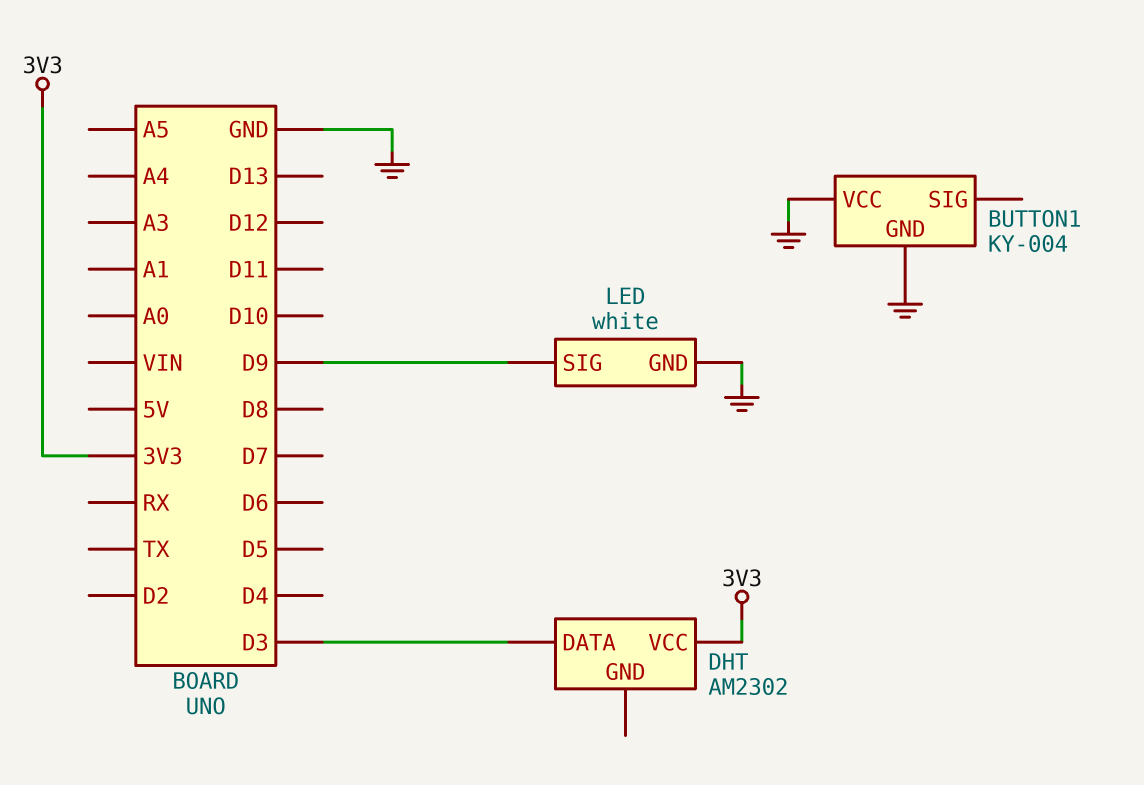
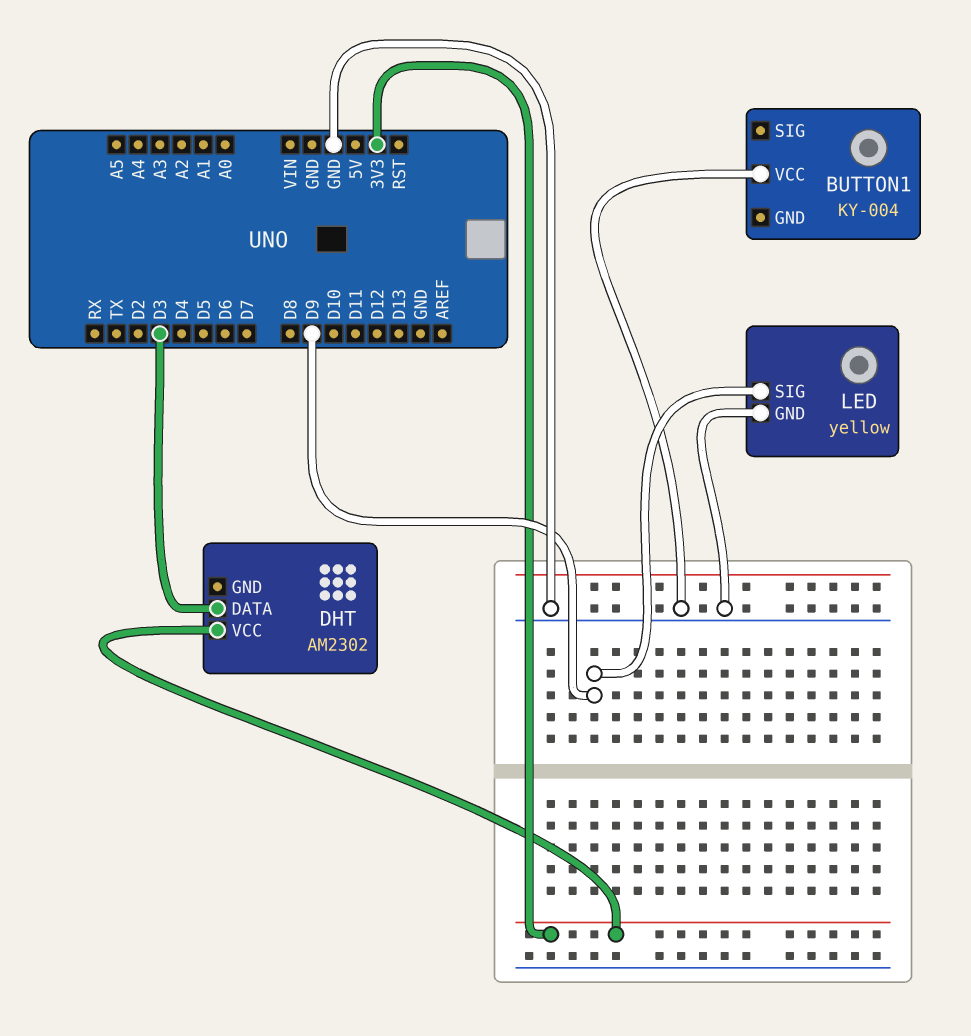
BUTTON1 pin GND: GND -> none
LED: white -> yellow

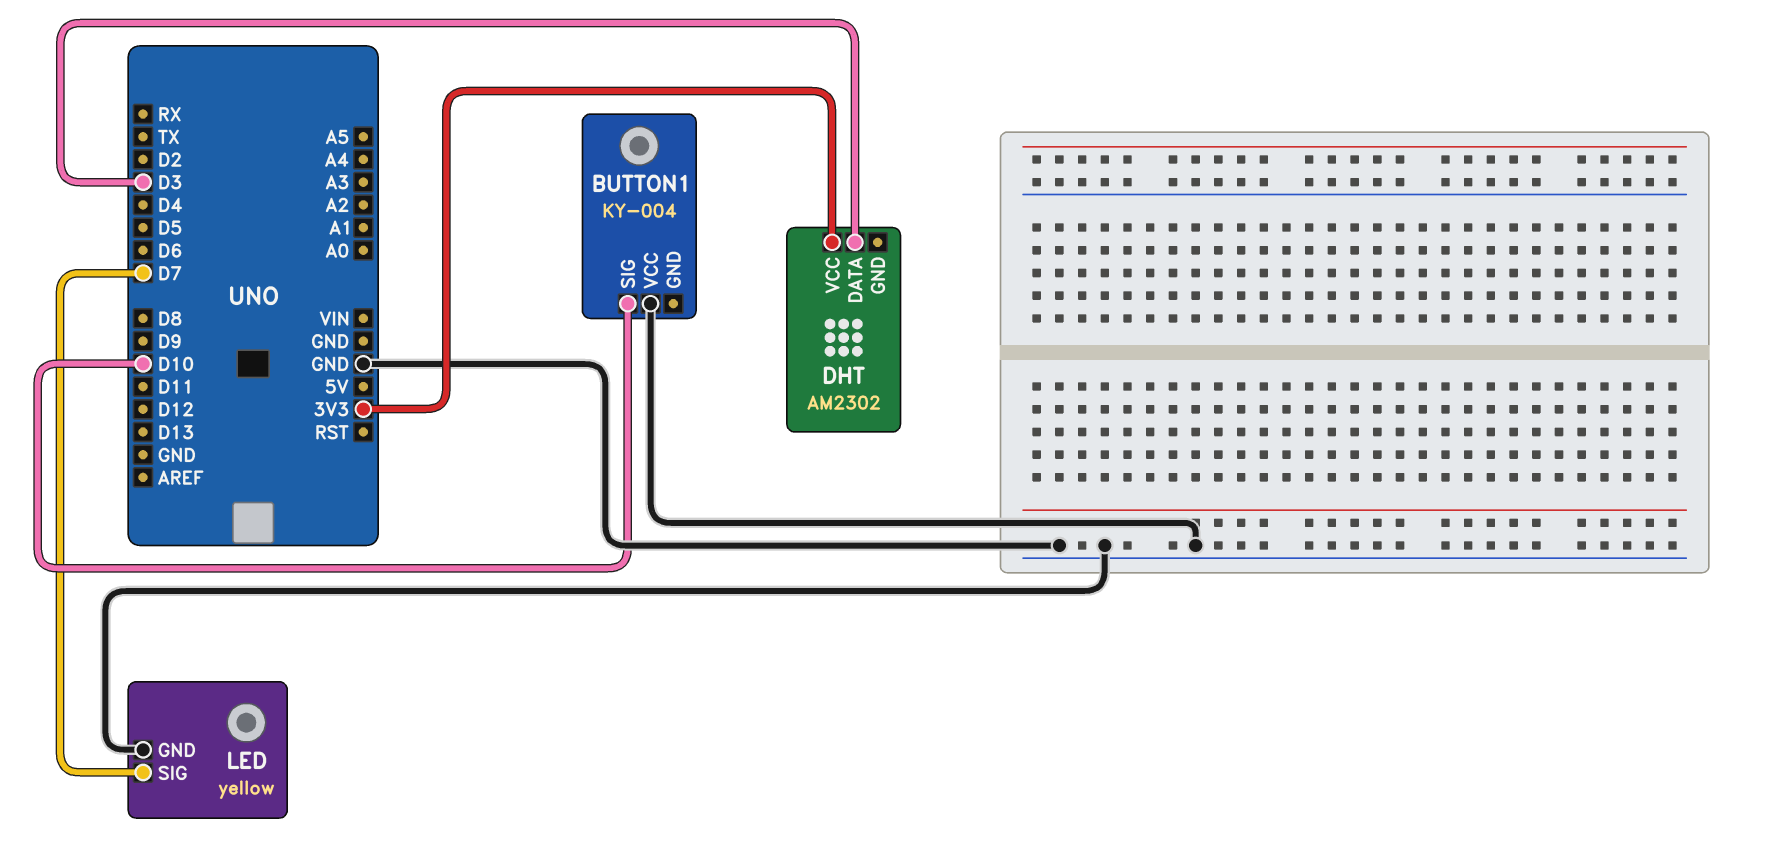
BUTTON1 pin SIG: none -> D10
LED pin SIG: D9 -> D7

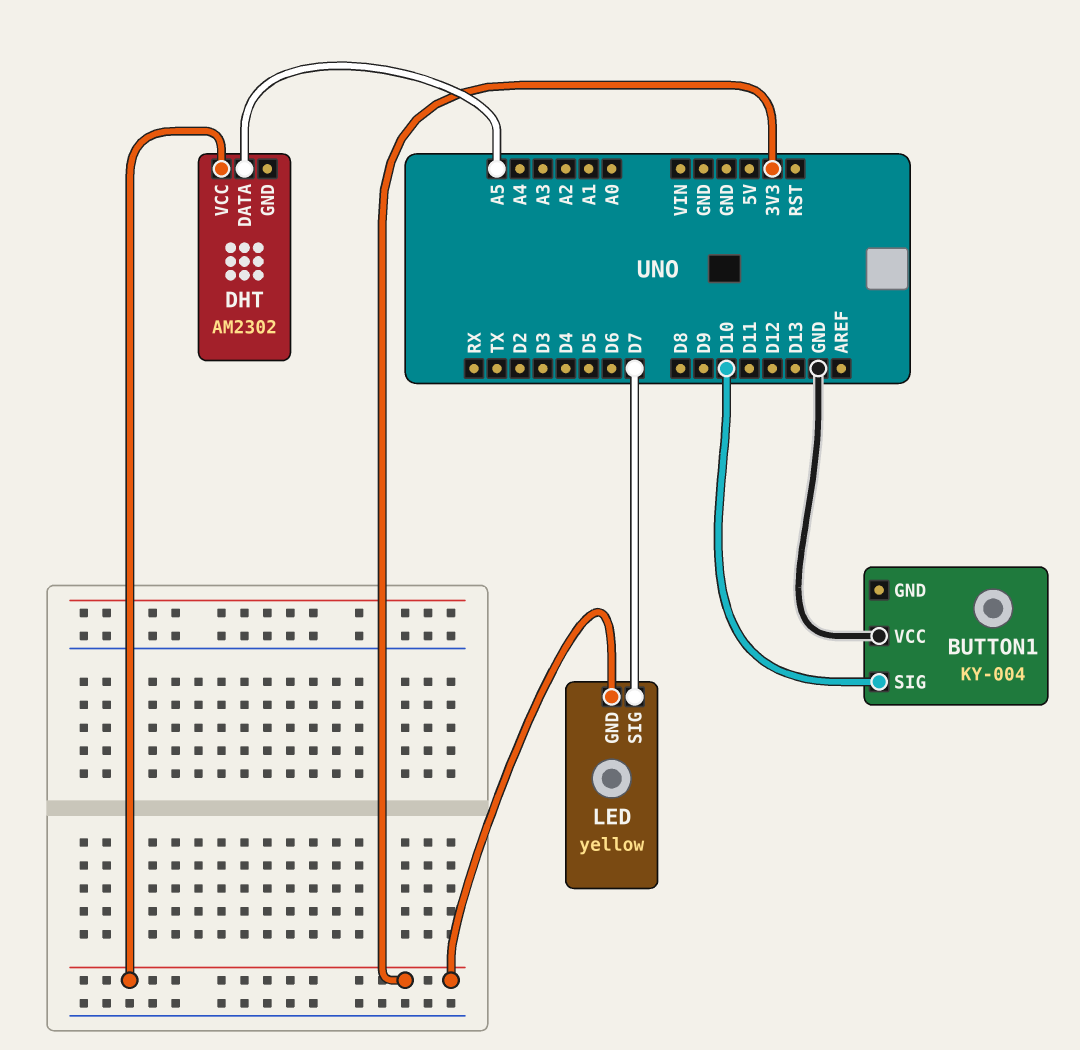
DHT pin DATA: D3 -> A5
LED pin GND: GND -> 3V3

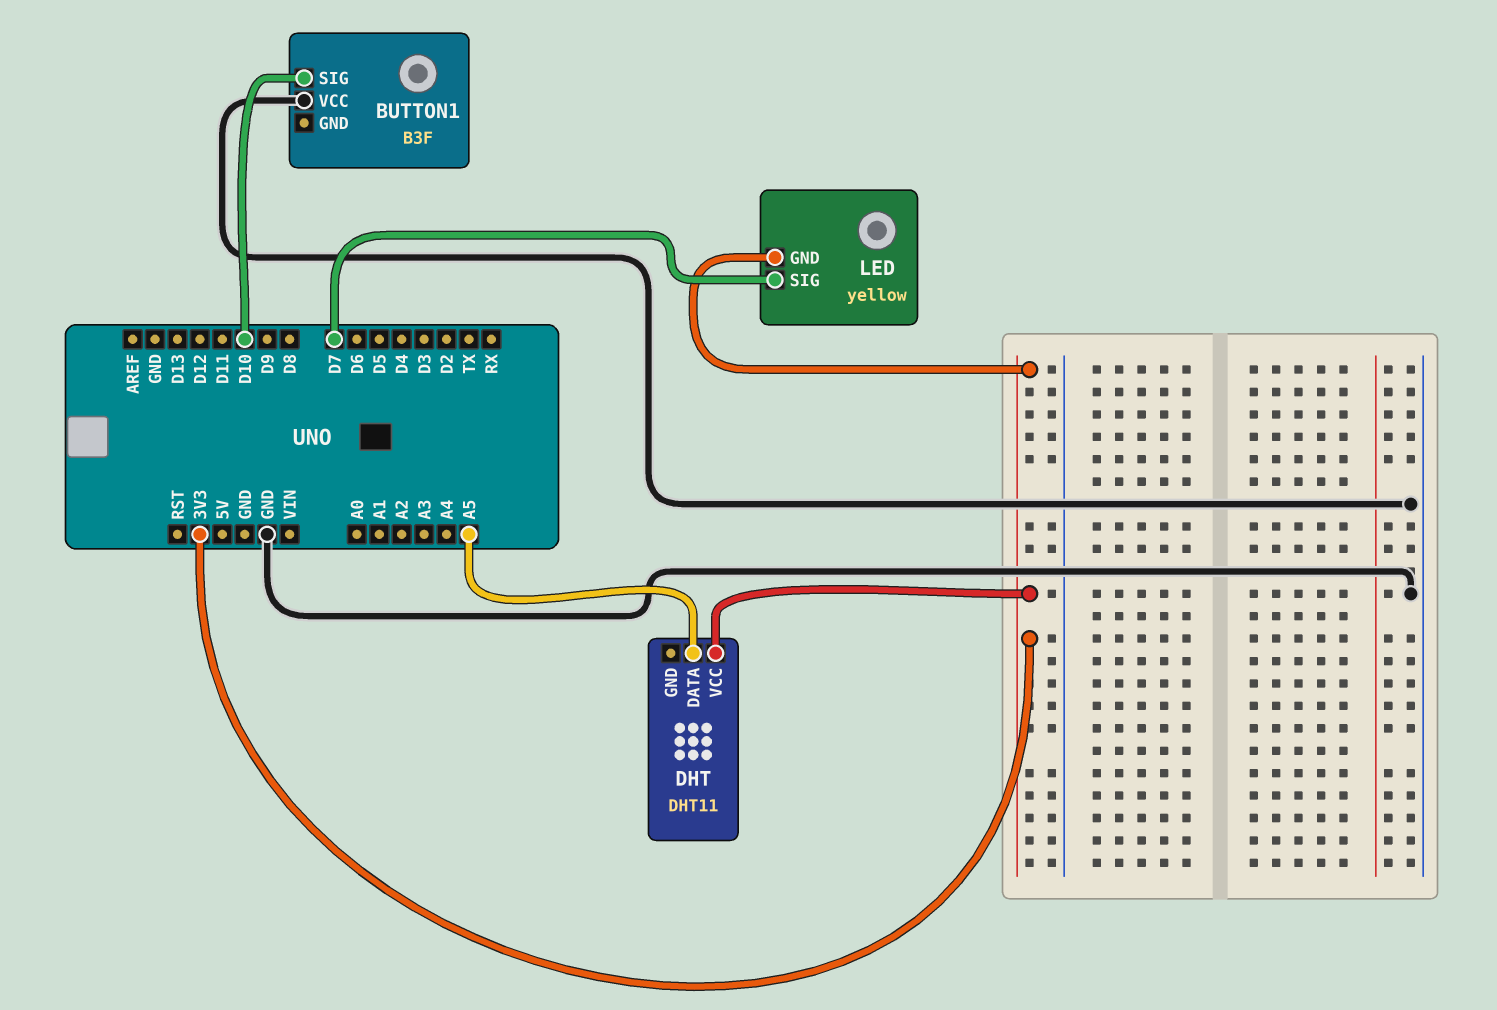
BUTTON1: KY-004 -> B3F
DHT: AM2302 -> DHT11

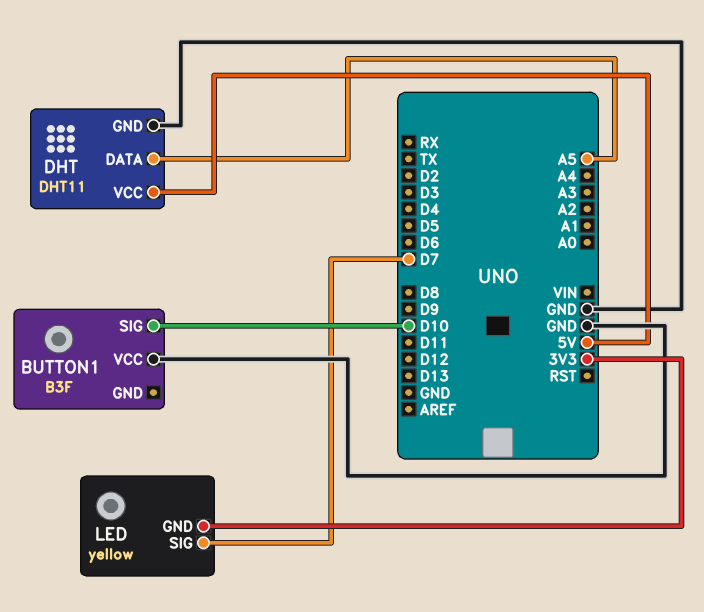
DHT pin GND: none -> GND
DHT pin VCC: 3V3 -> 5V

